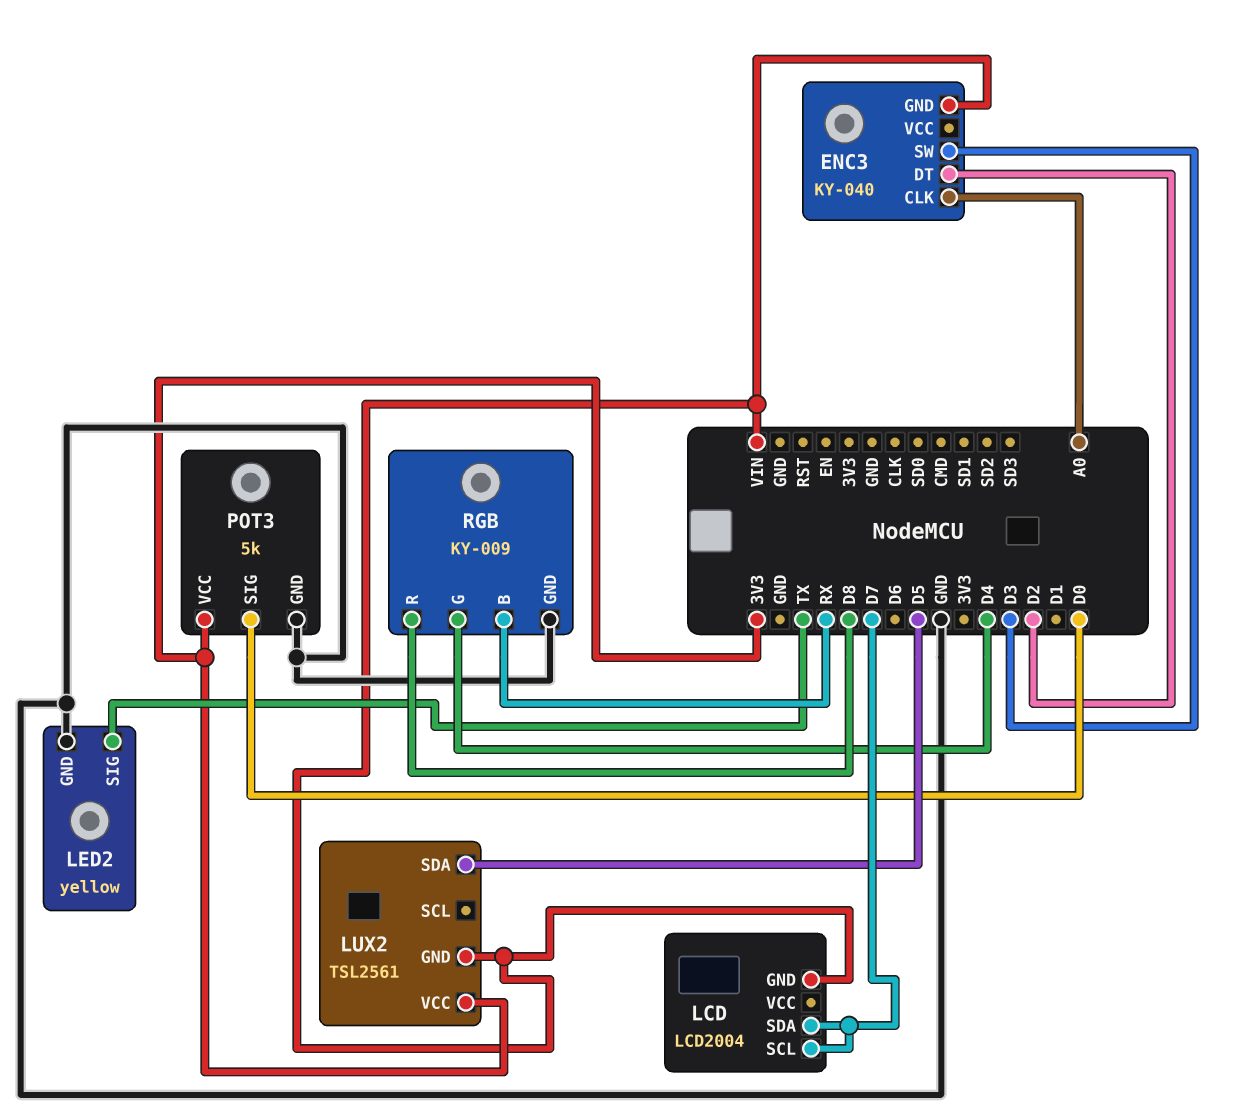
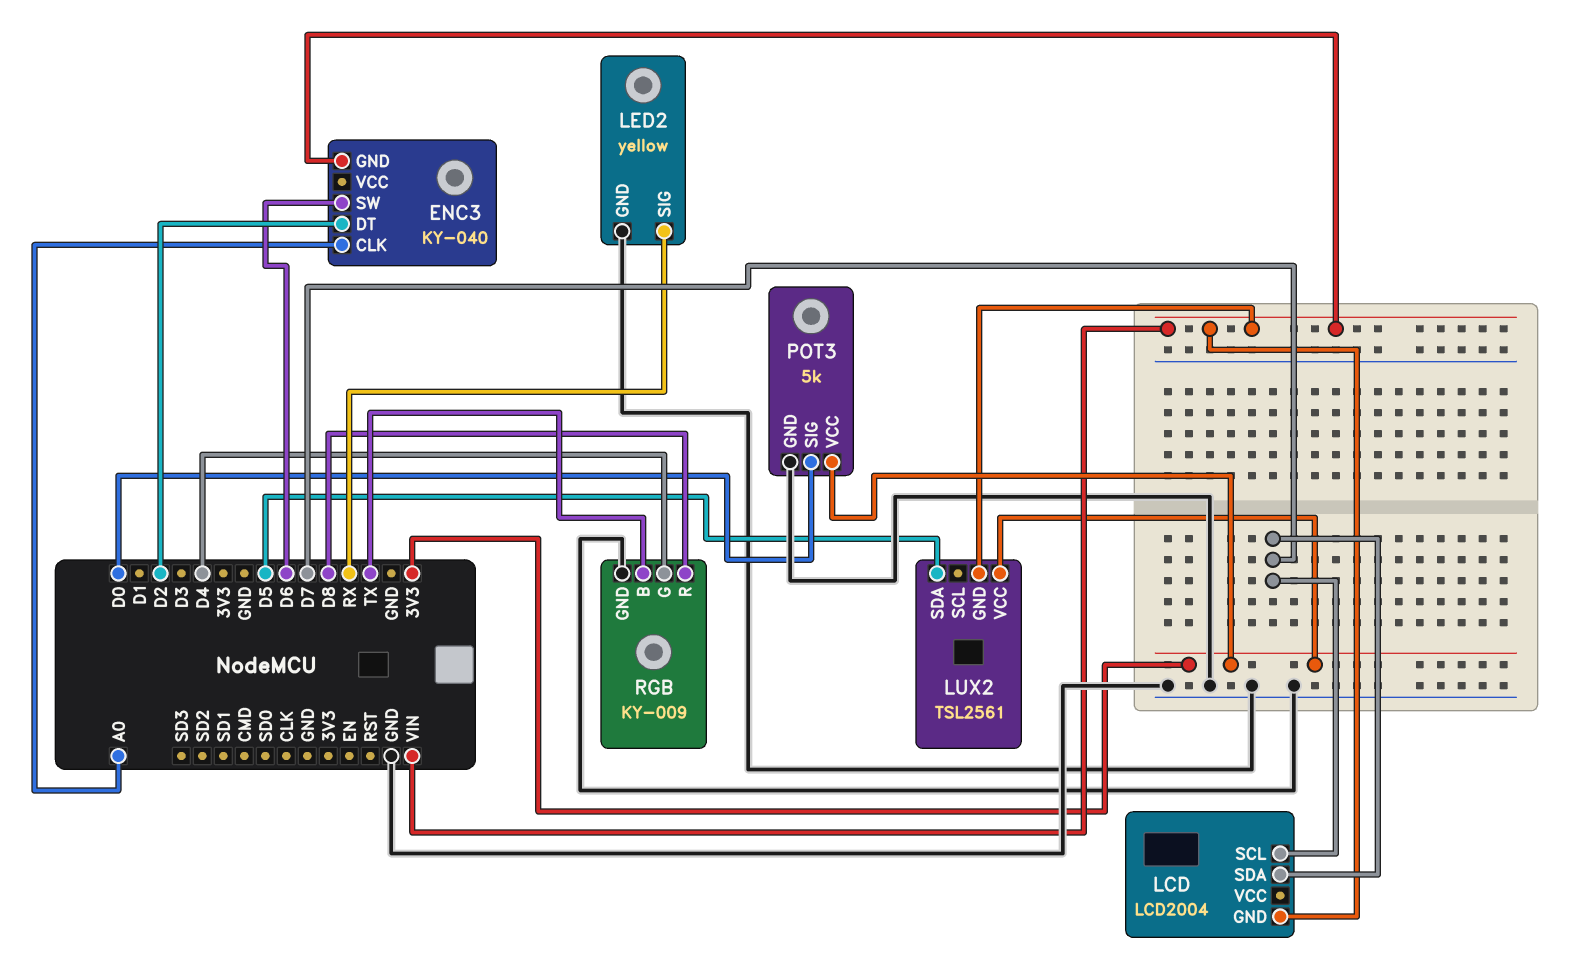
ENC3 pin SW: D3 -> D6
LED2 pin SIG: TX -> RX
RGB pin B: RX -> TX

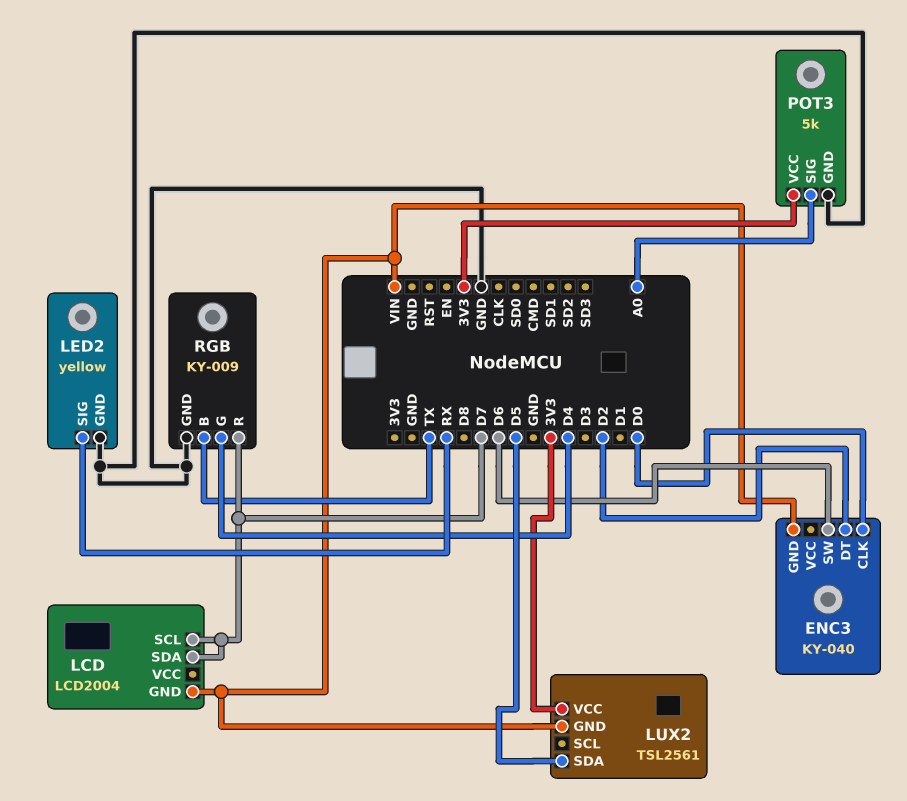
ENC3 pin CLK: A0 -> D0
POT3 pin SIG: D0 -> A0
RGB pin R: D8 -> D7

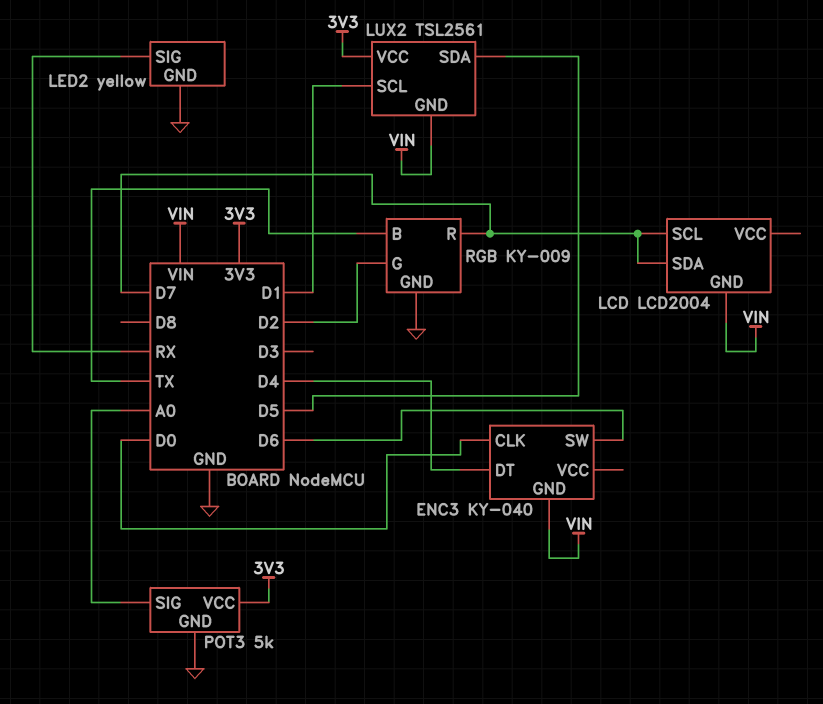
ENC3 pin DT: D2 -> D4
LUX2 pin SCL: none -> D1
RGB pin G: D4 -> D2

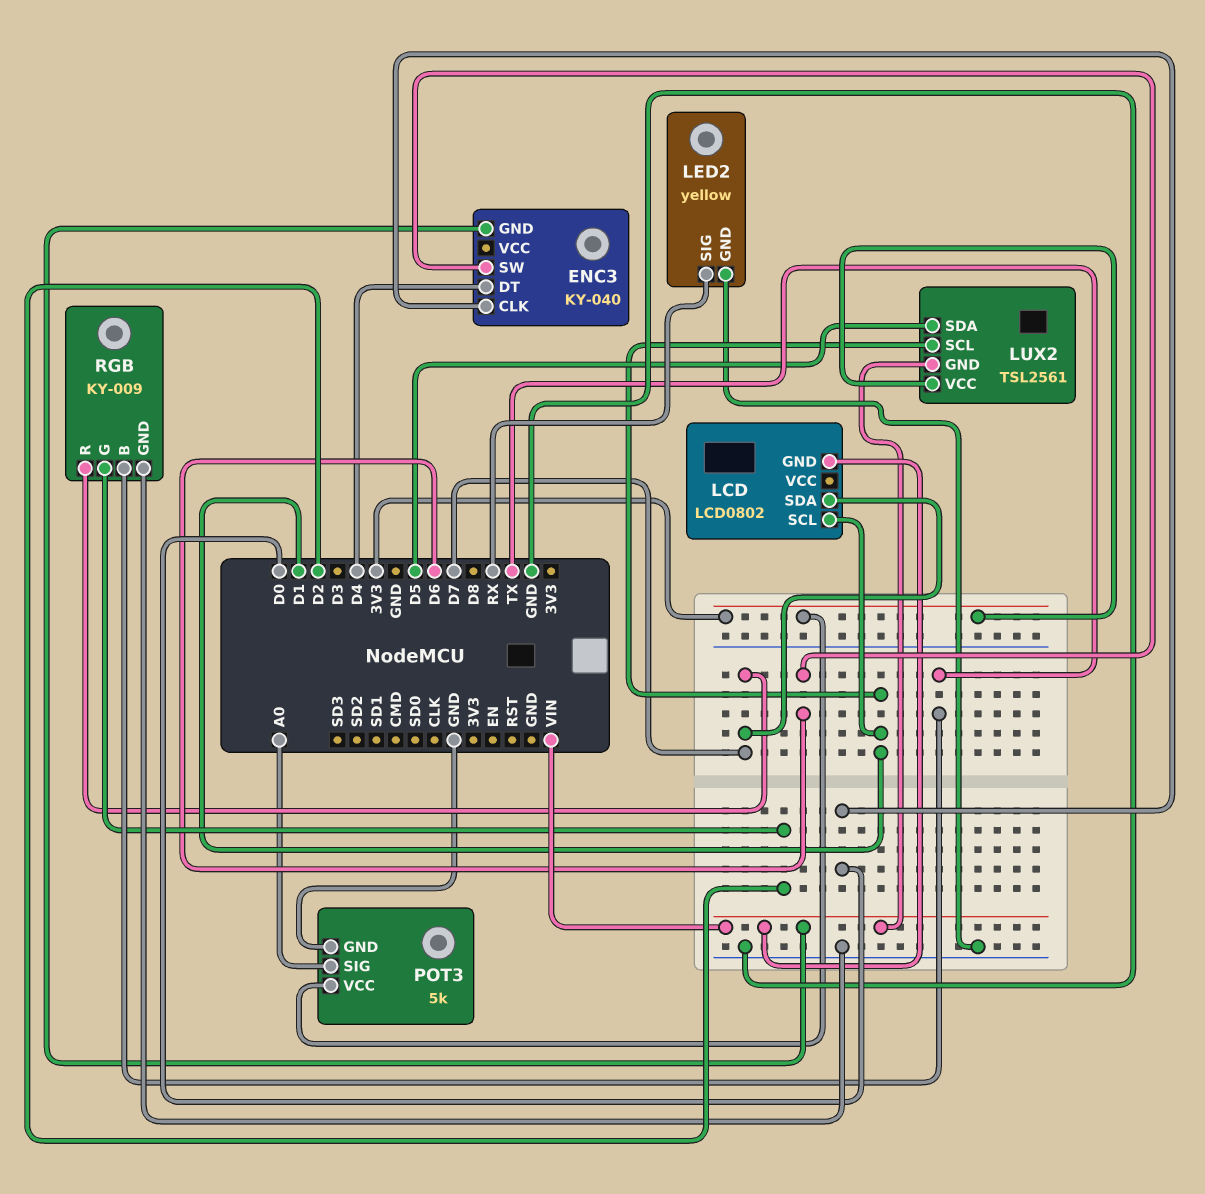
LCD: LCD2004 -> LCD0802
LCD pin SCL: D7 -> D1

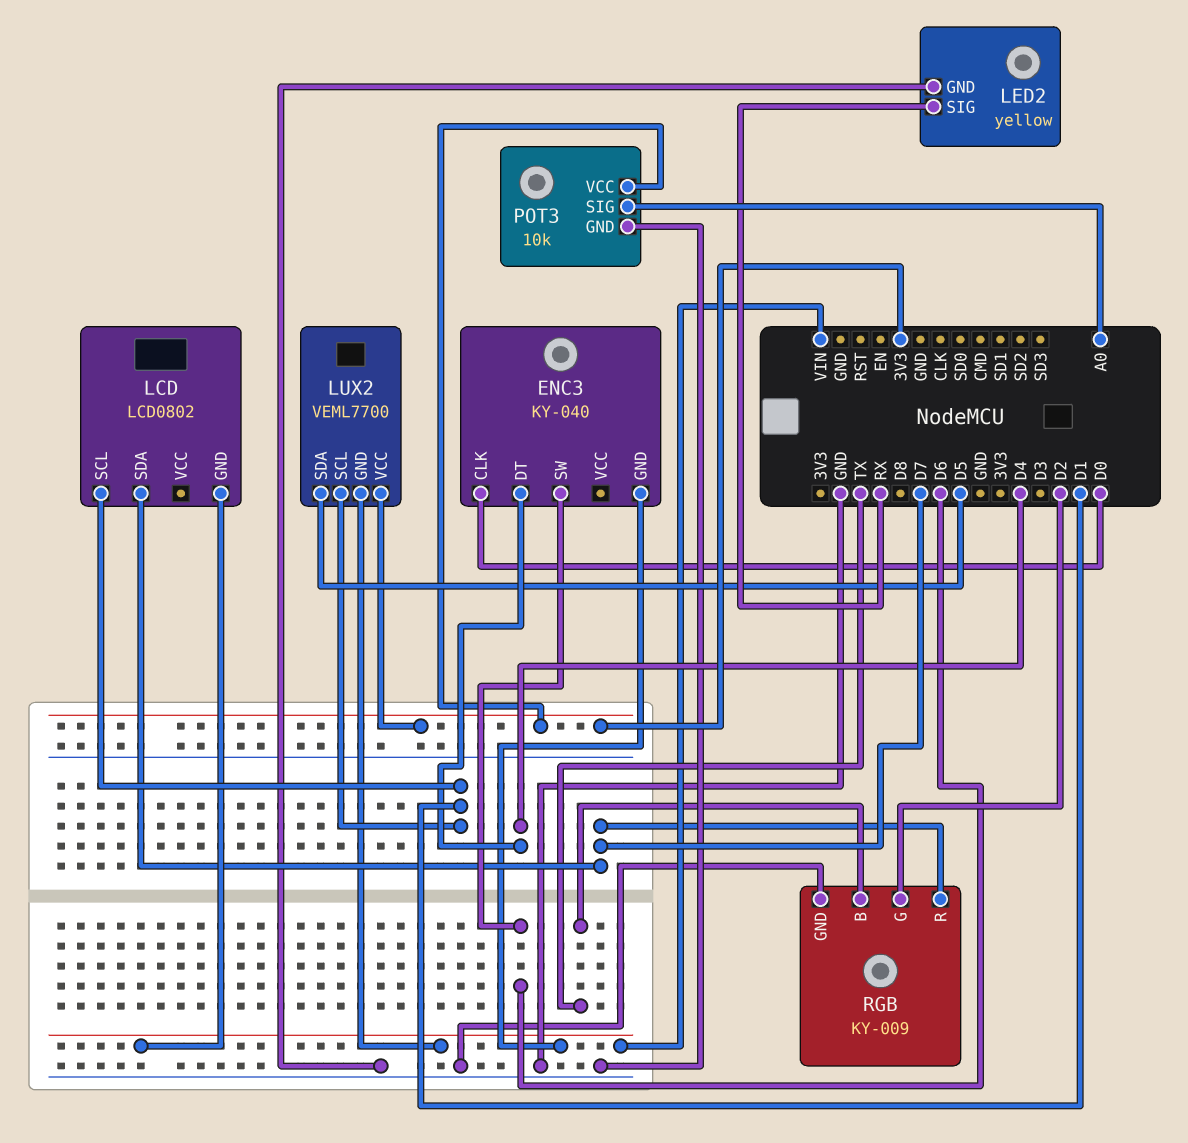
LUX2: TSL2561 -> VEML7700
POT3: 5k -> 10k

